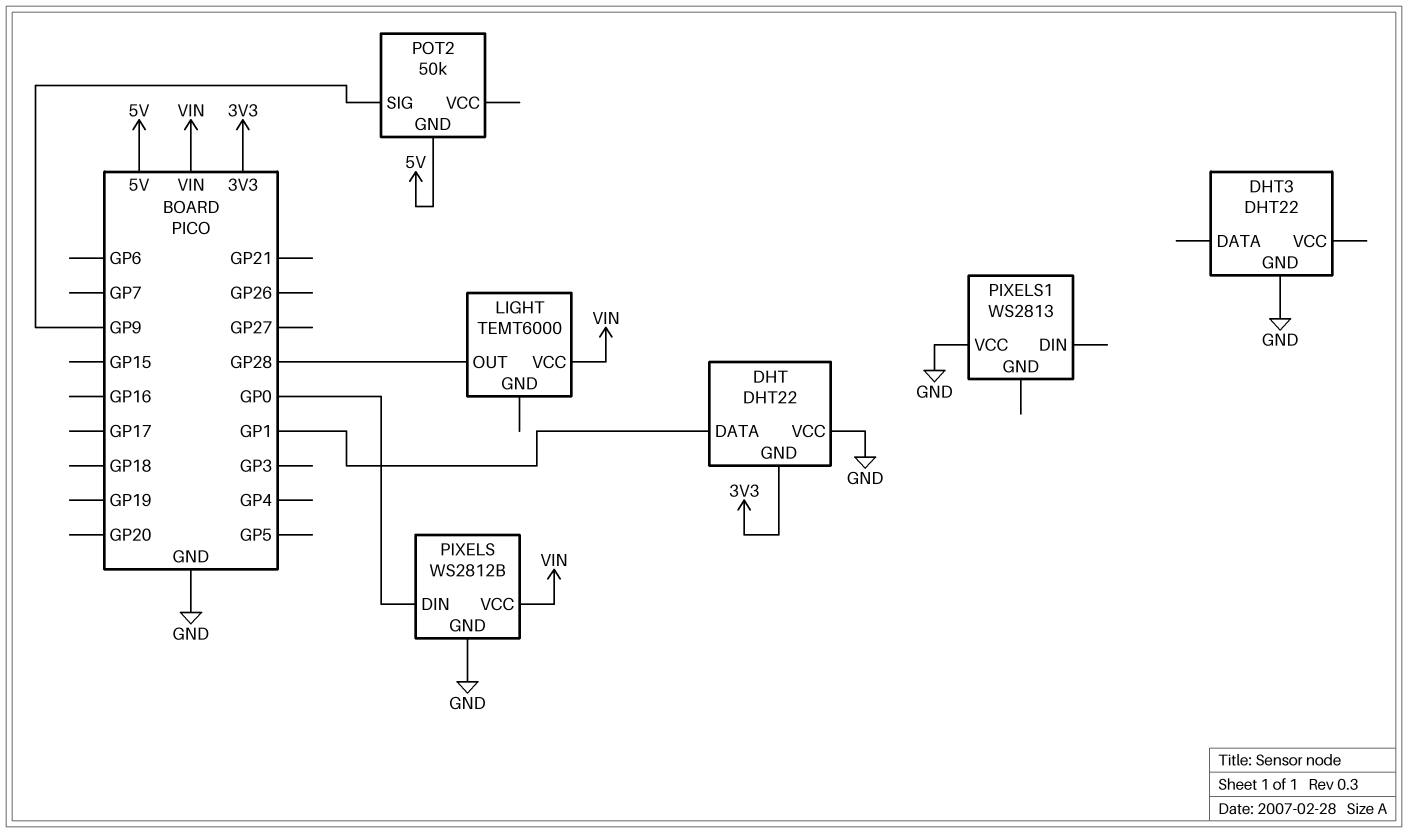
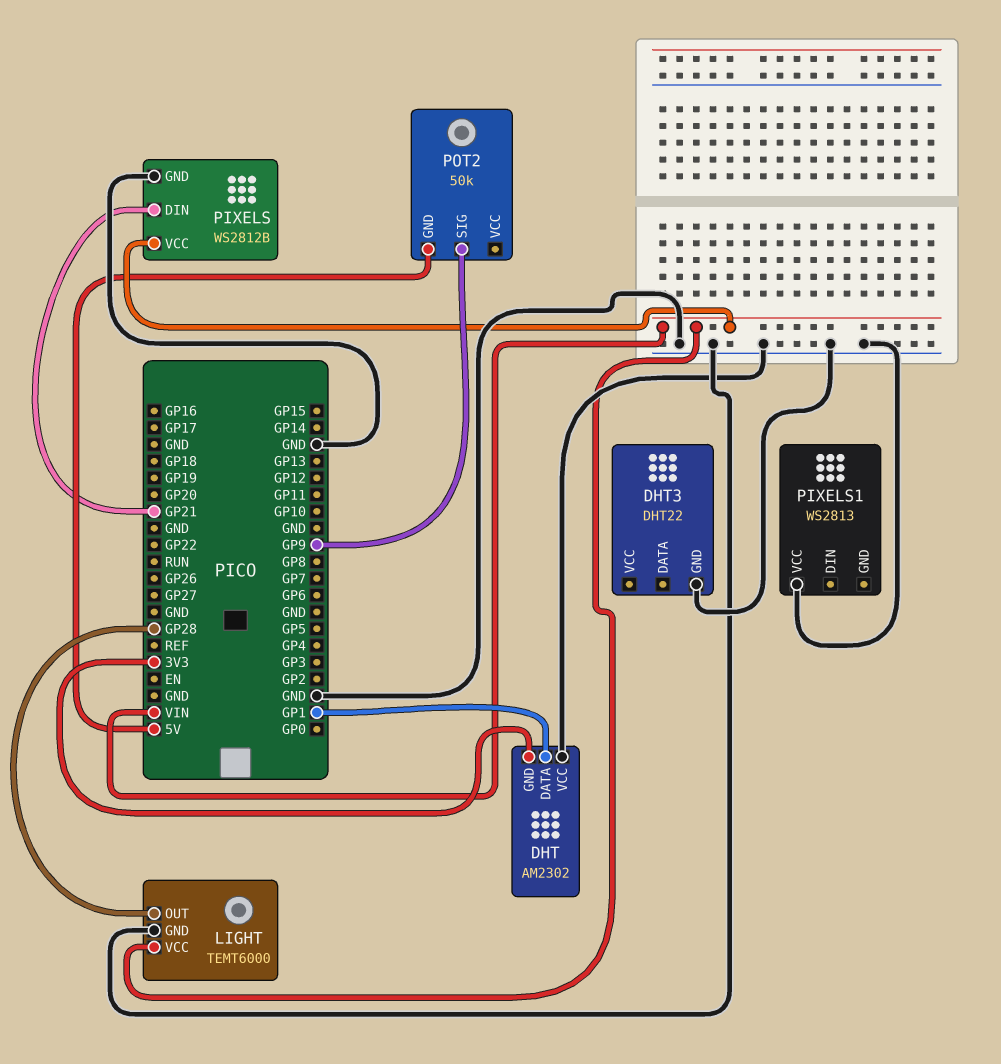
DHT: DHT22 -> AM2302
LIGHT pin GND: none -> GND
PIXELS pin DIN: GP0 -> GP21

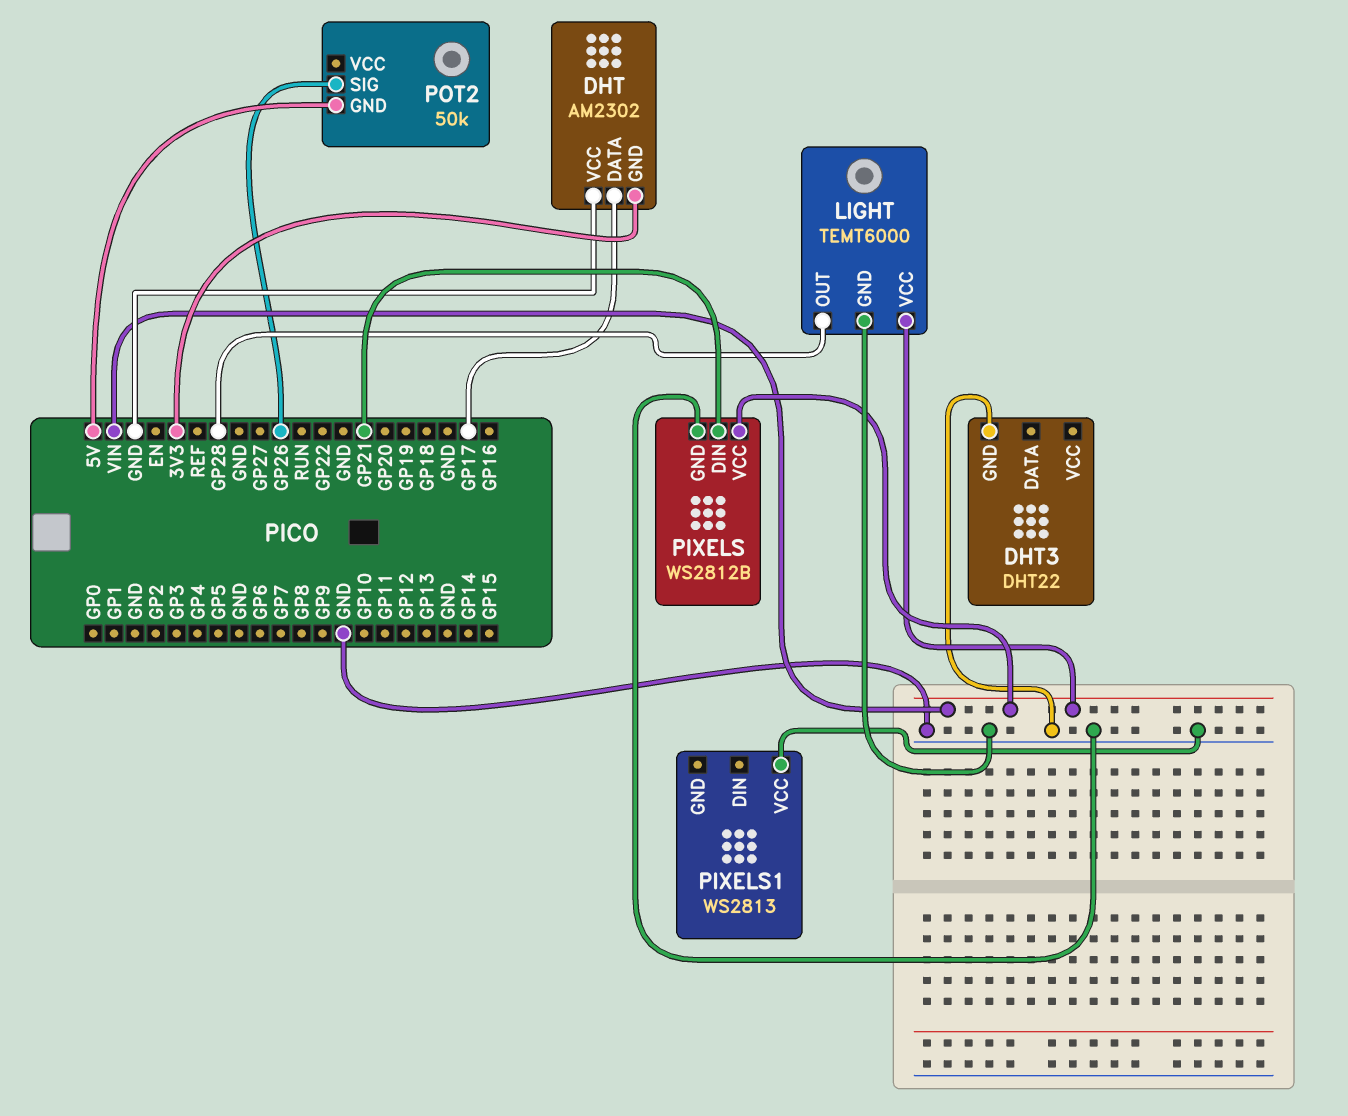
DHT pin DATA: GP1 -> GP17
POT2 pin SIG: GP9 -> GP26

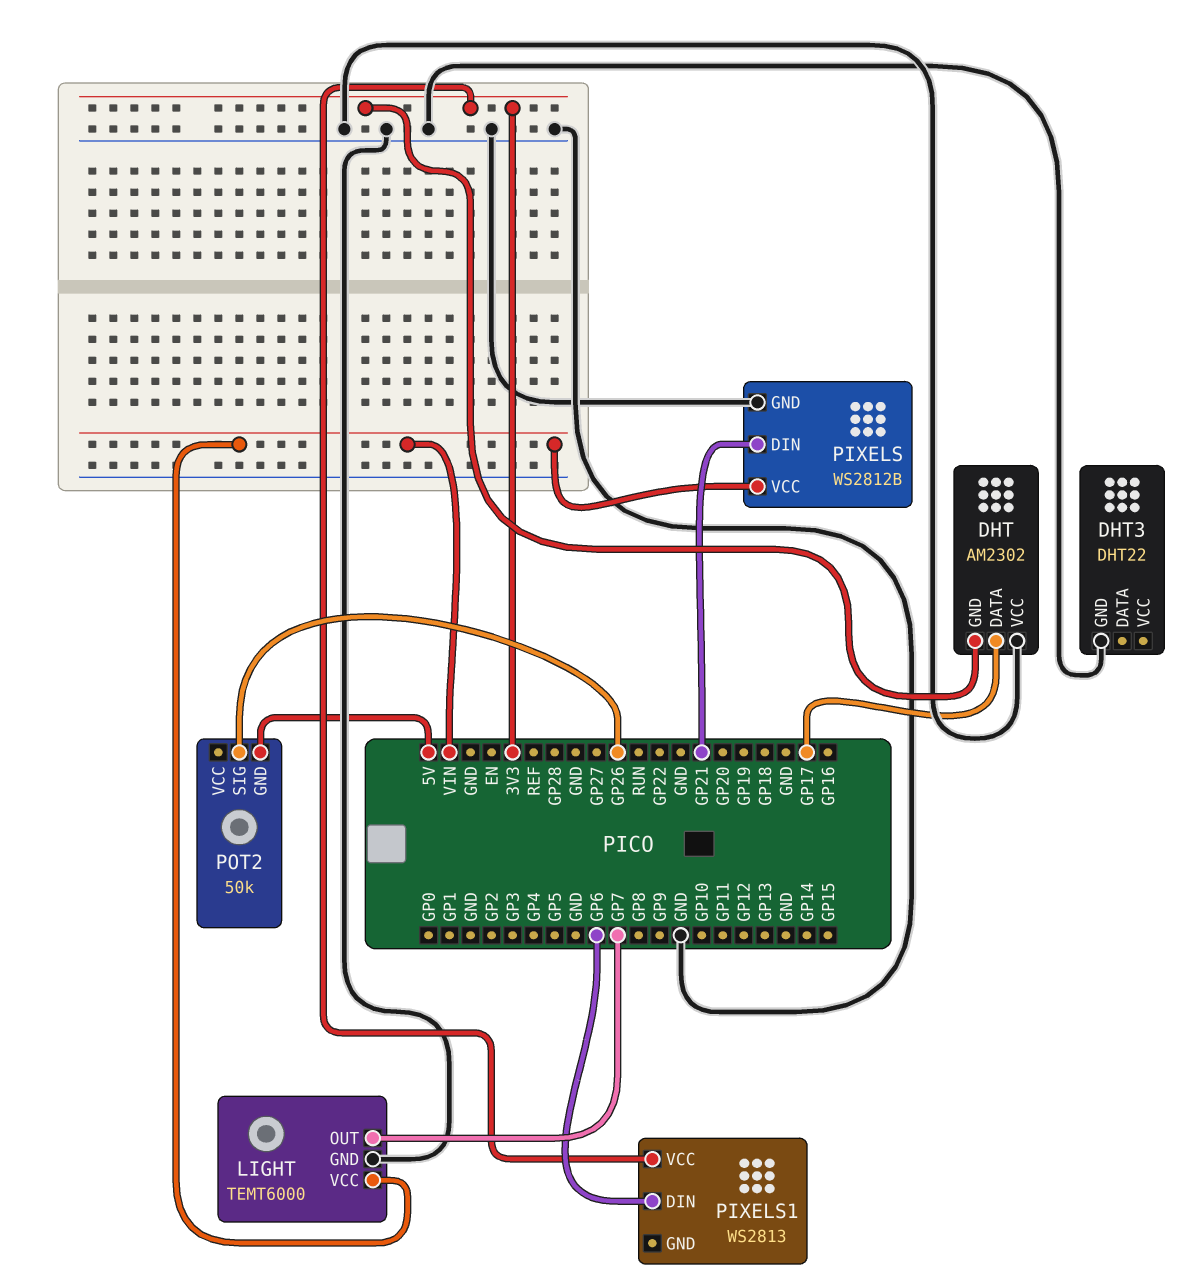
LIGHT pin OUT: GP28 -> GP7
PIXELS1 pin DIN: none -> GP6
PIXELS1 pin VCC: GND -> 3V3

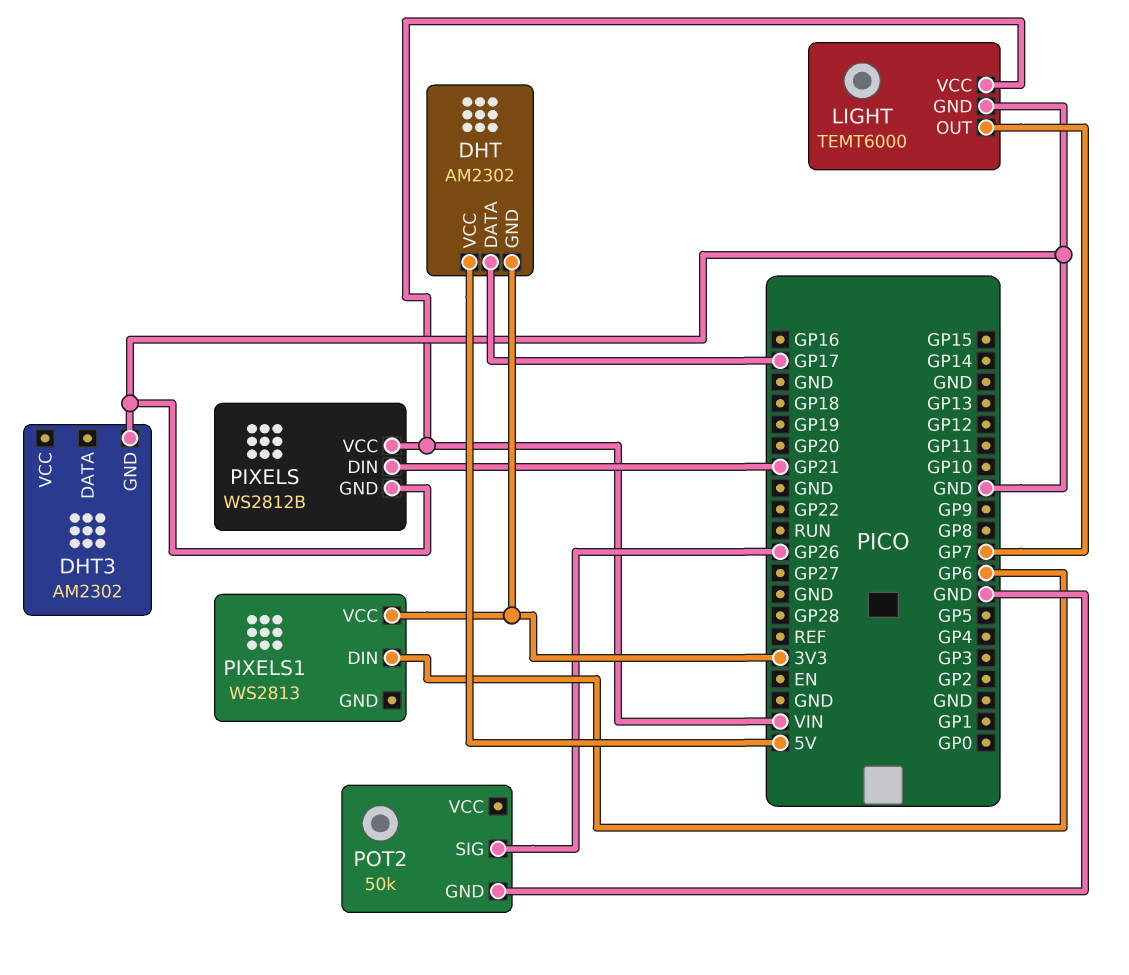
DHT pin VCC: GND -> 5V
DHT3: DHT22 -> AM2302
POT2 pin GND: 5V -> GND

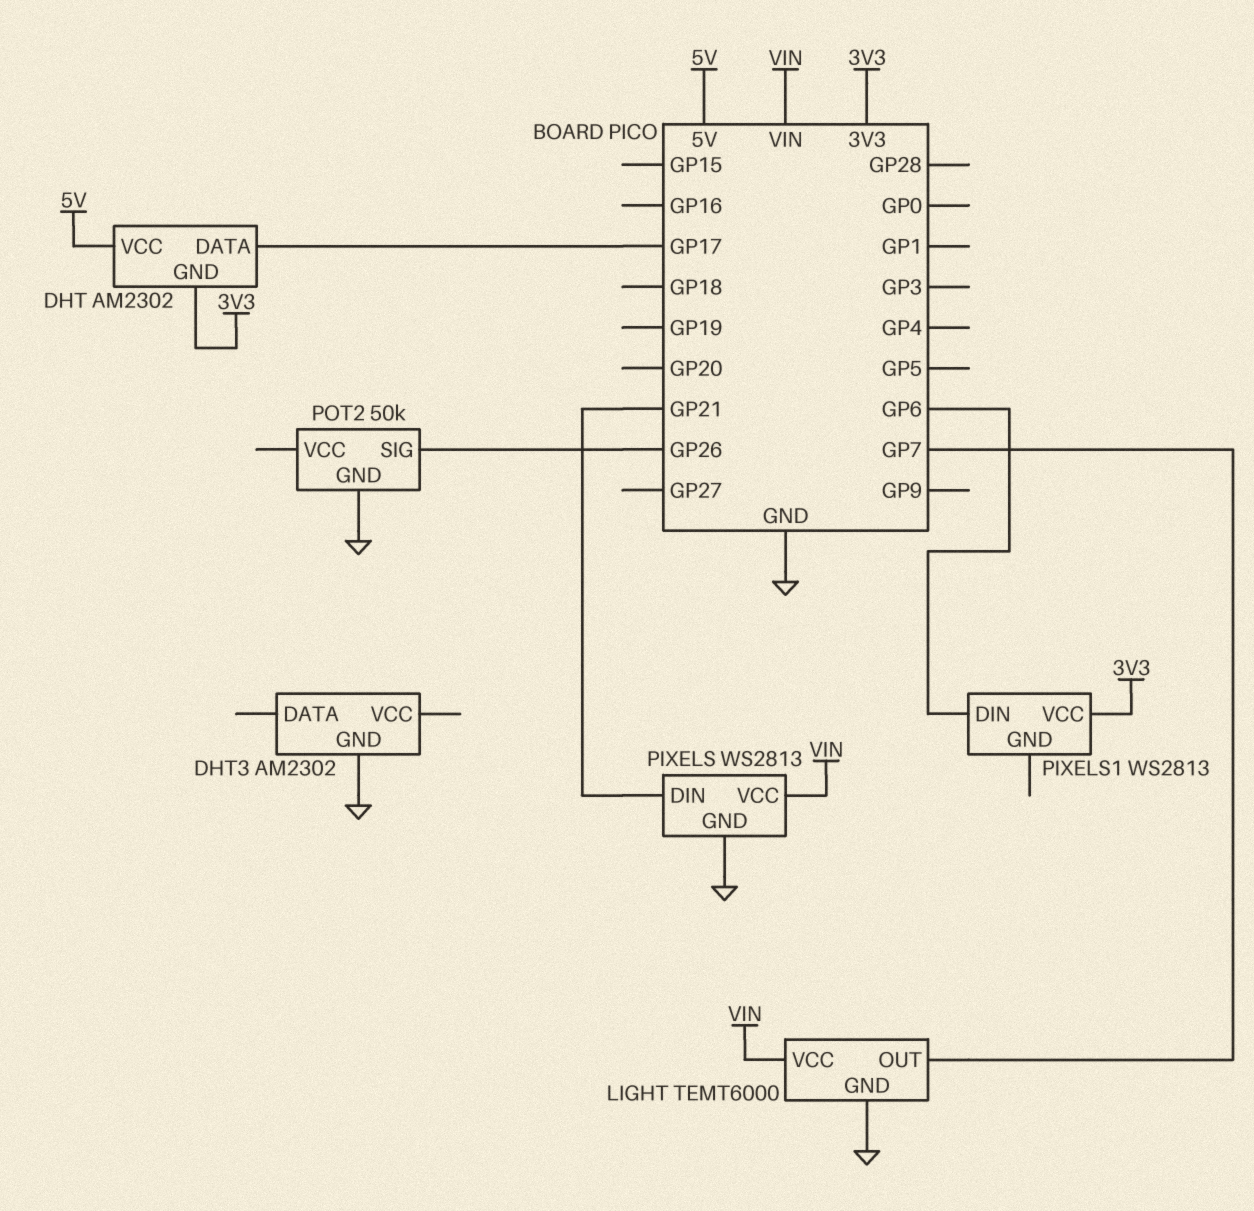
PIXELS: WS2812B -> WS2813

